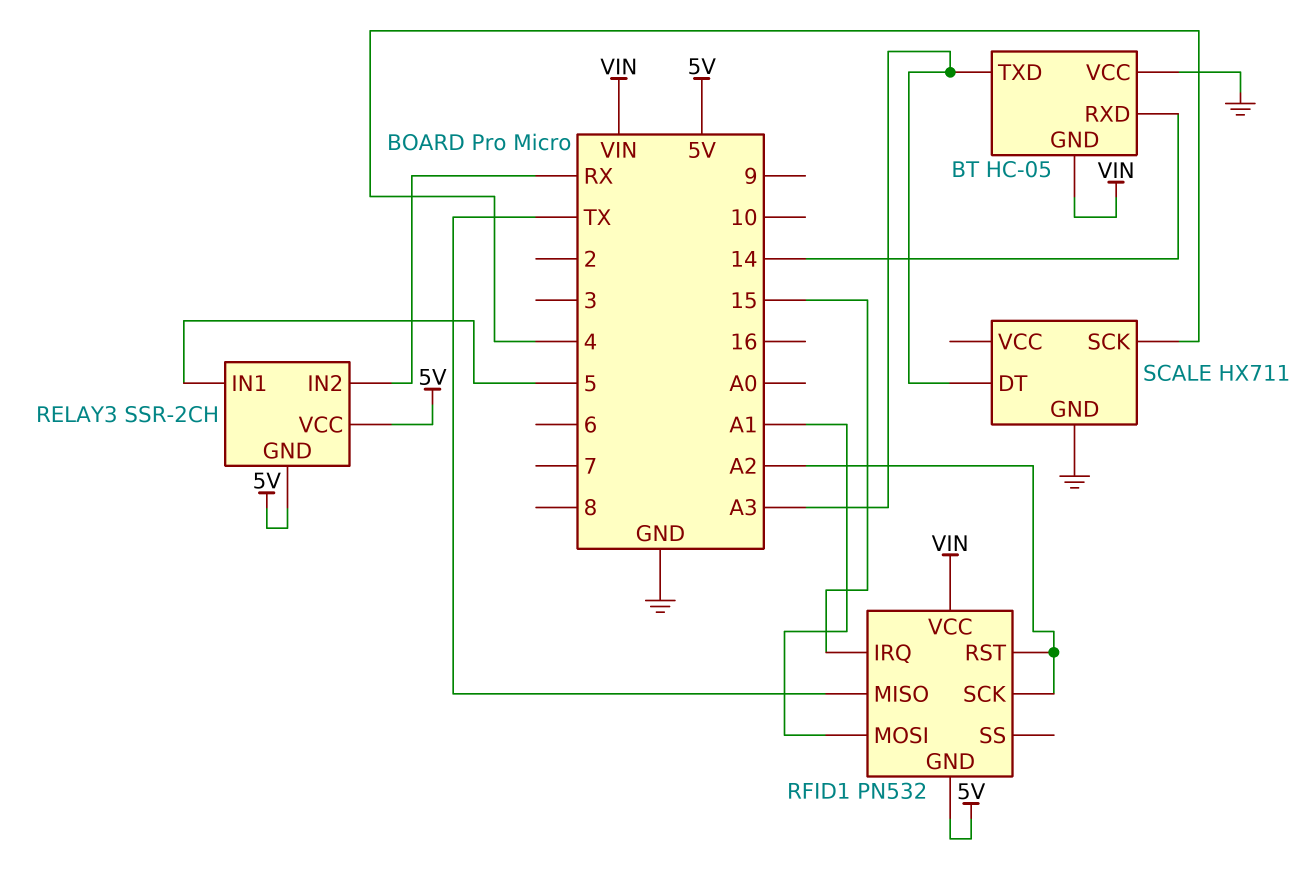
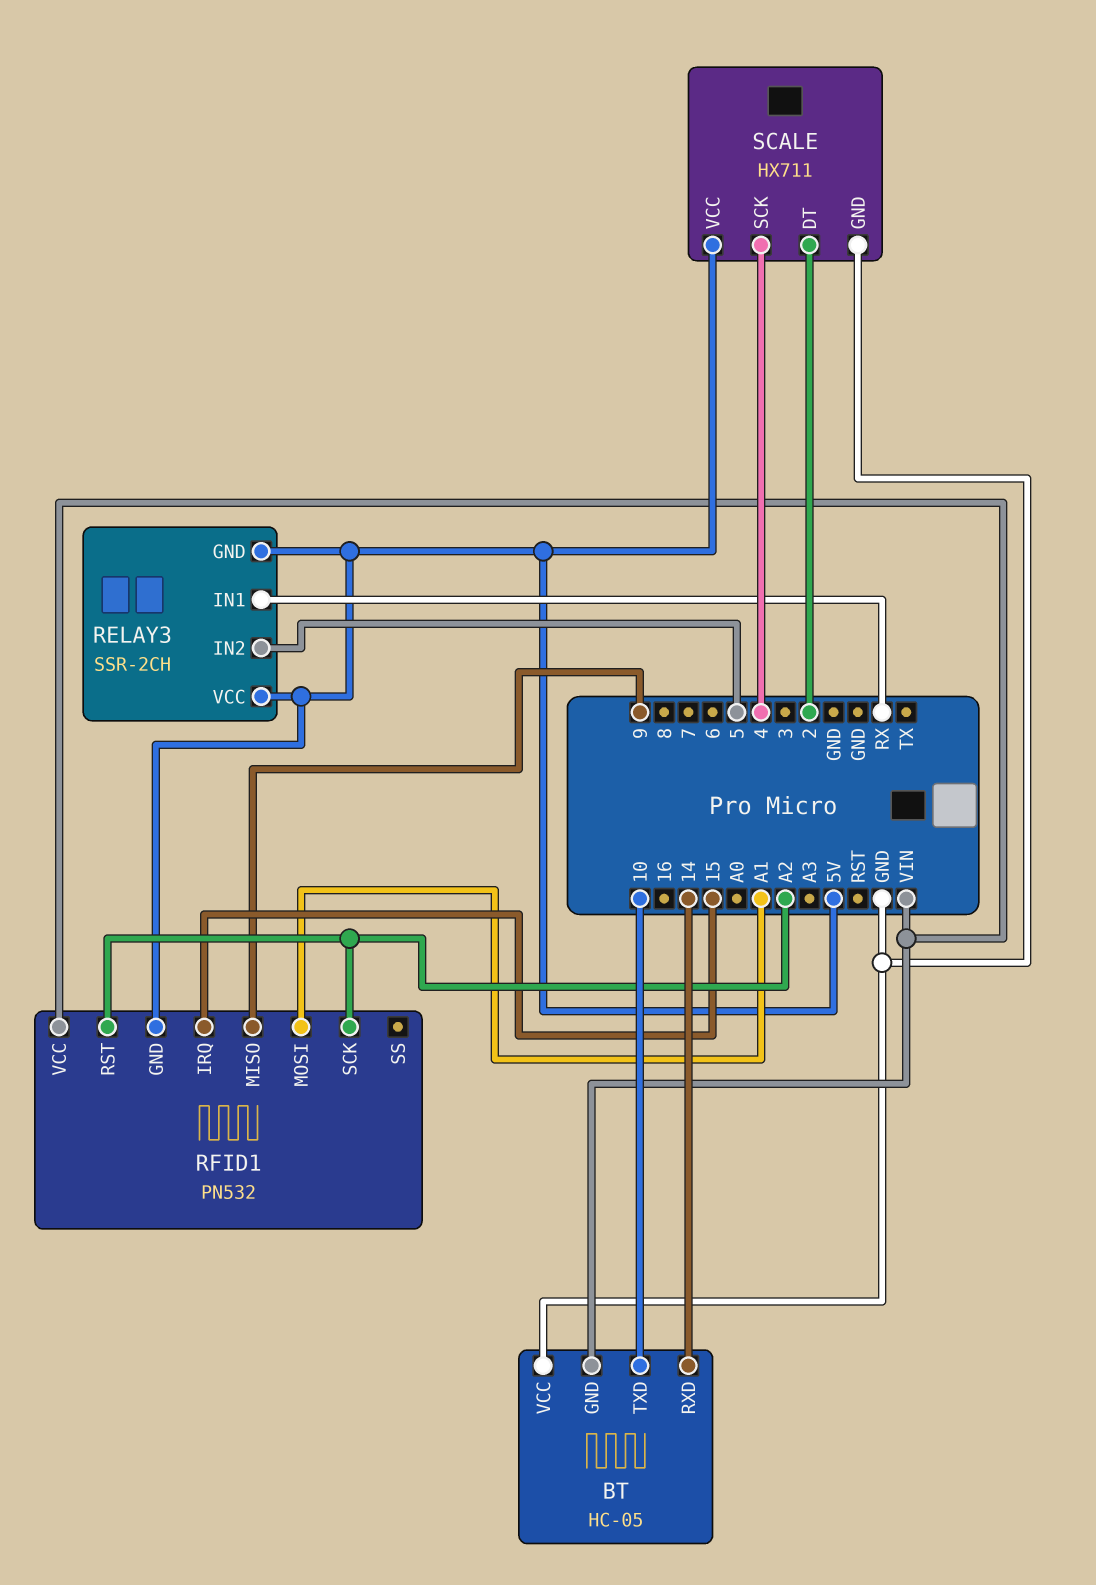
BT pin TXD: A3 -> 10
RELAY3 pin IN1: 5 -> RX
RELAY3 pin IN2: RX -> 5
RFID1 pin MISO: TX -> 9
SCALE pin DT: A3 -> 2
SCALE pin VCC: none -> 5V

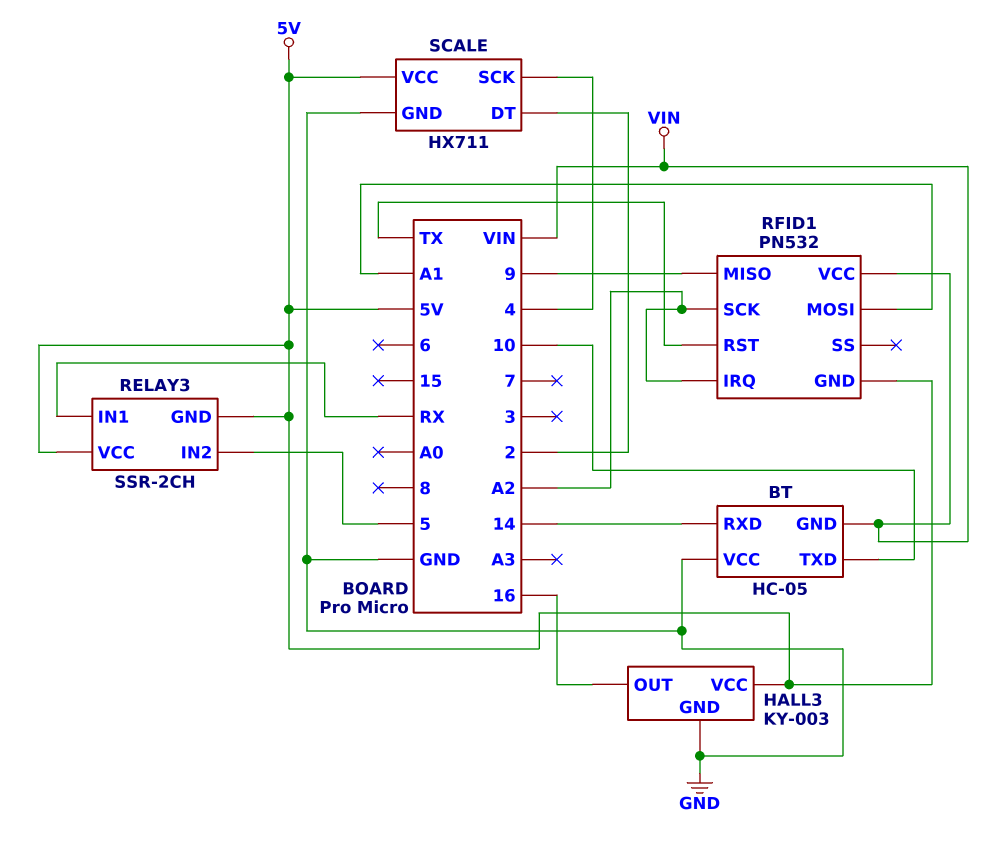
HALL3: none -> KY-003
HALL3 pin GND: none -> GND
HALL3 pin OUT: none -> 16
HALL3 pin VCC: none -> 5V
RFID1 pin IRQ: 15 -> A2
RFID1 pin RST: A2 -> TX

